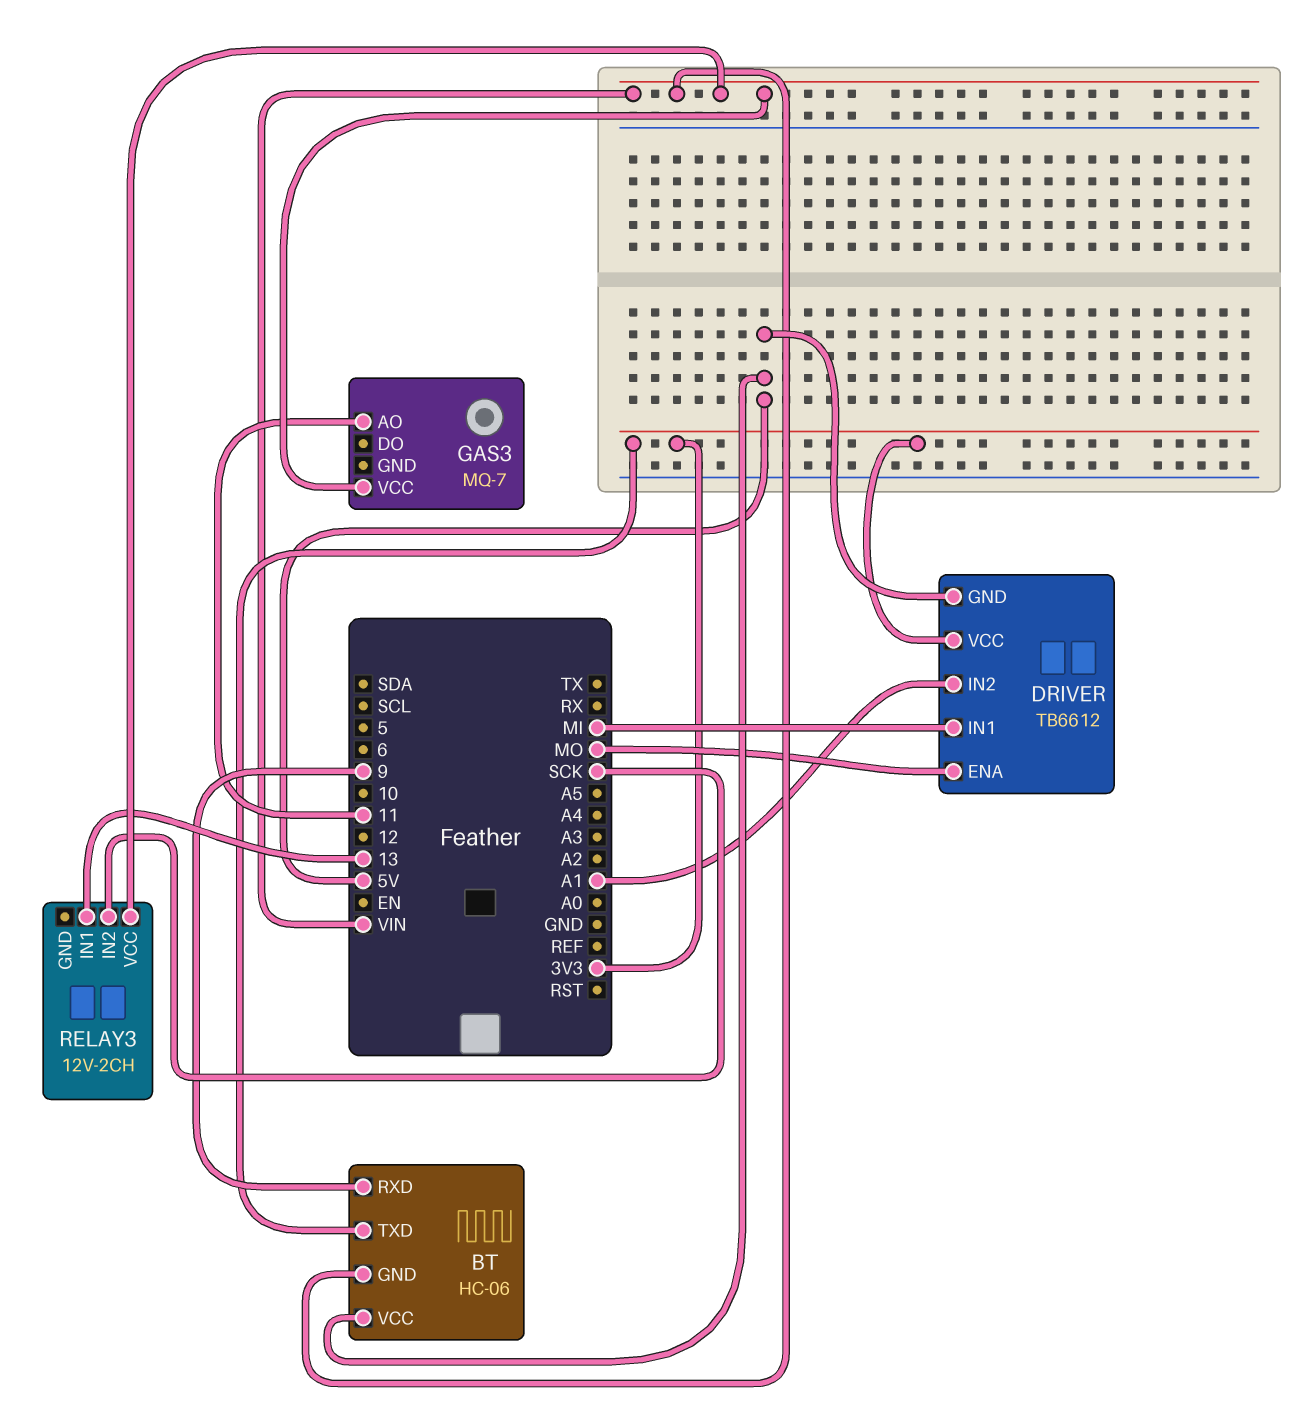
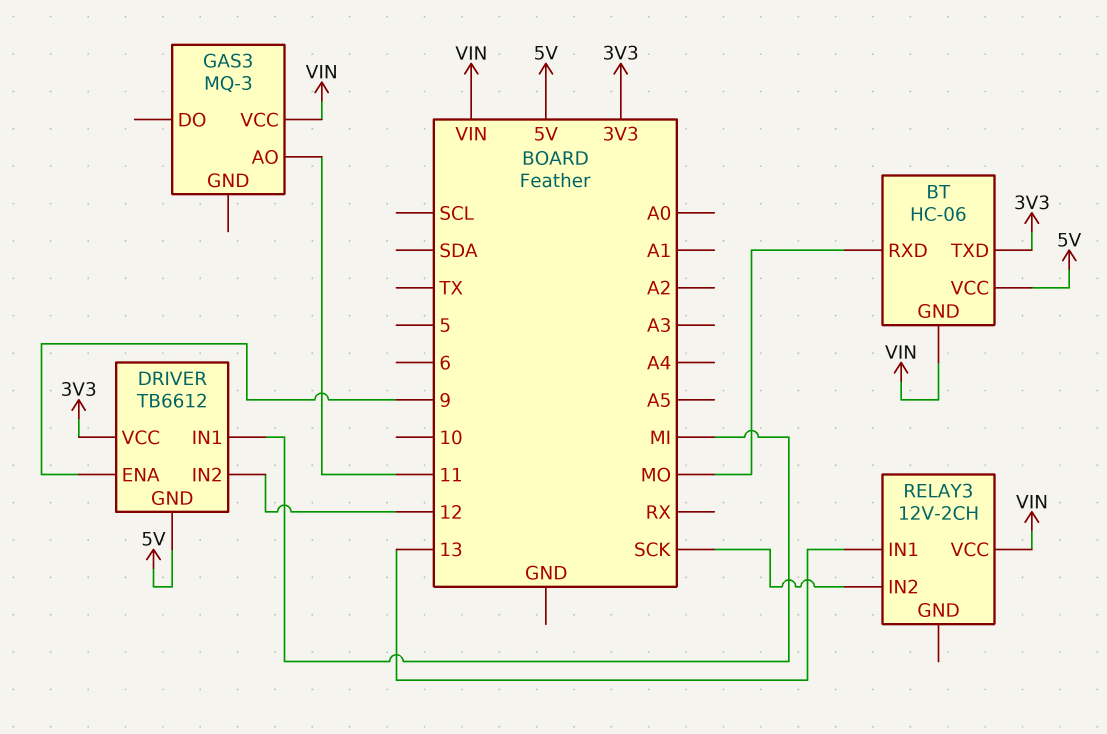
BT pin RXD: 9 -> MO
DRIVER pin ENA: MO -> 9
DRIVER pin IN2: A1 -> 12
GAS3: MQ-7 -> MQ-3

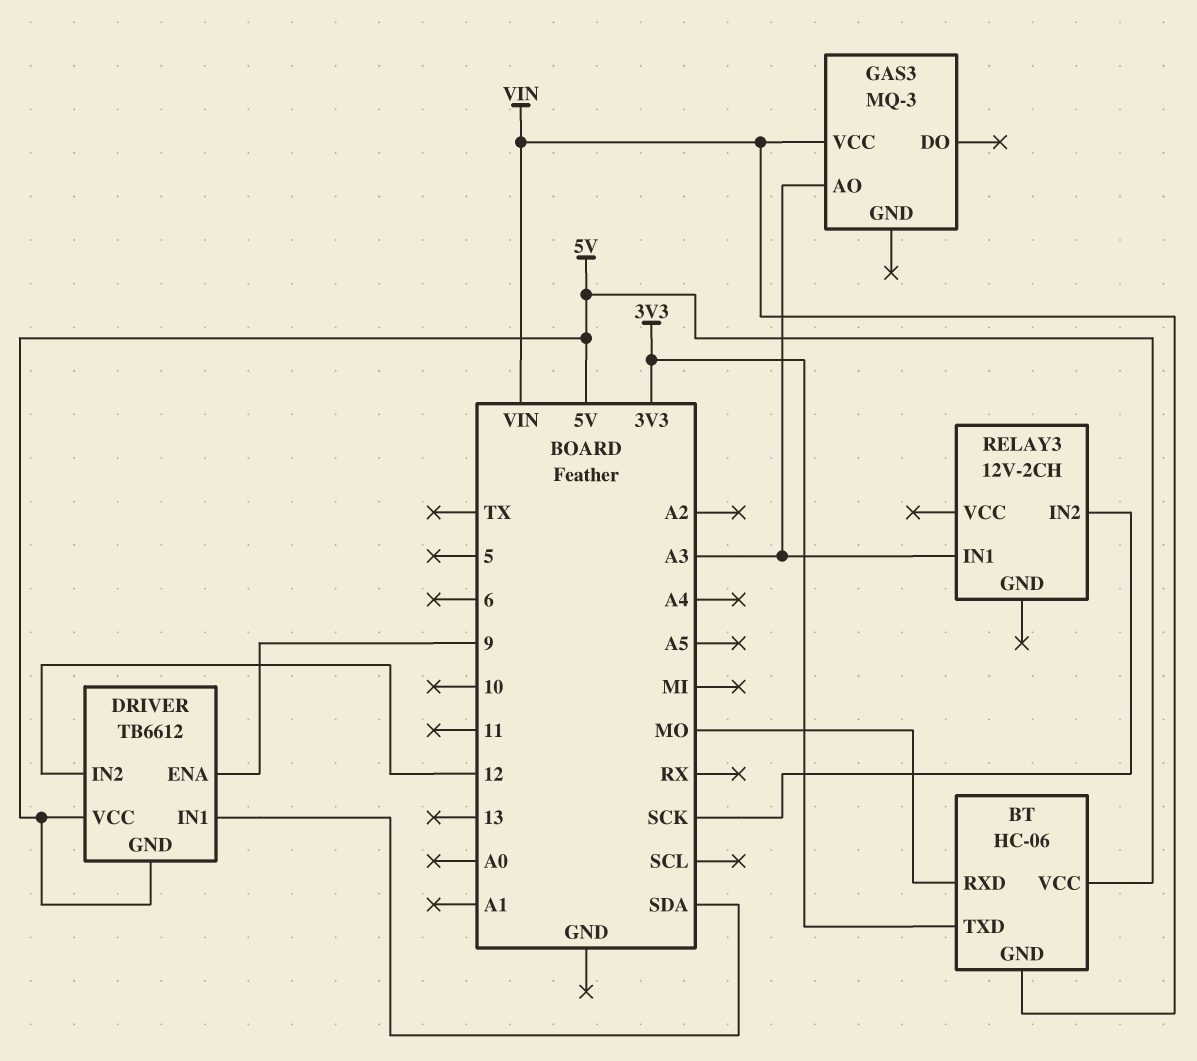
DRIVER pin IN1: MI -> SDA
DRIVER pin VCC: 3V3 -> 5V
GAS3 pin AO: 11 -> A3
RELAY3 pin IN1: 13 -> A3
RELAY3 pin VCC: VIN -> none

